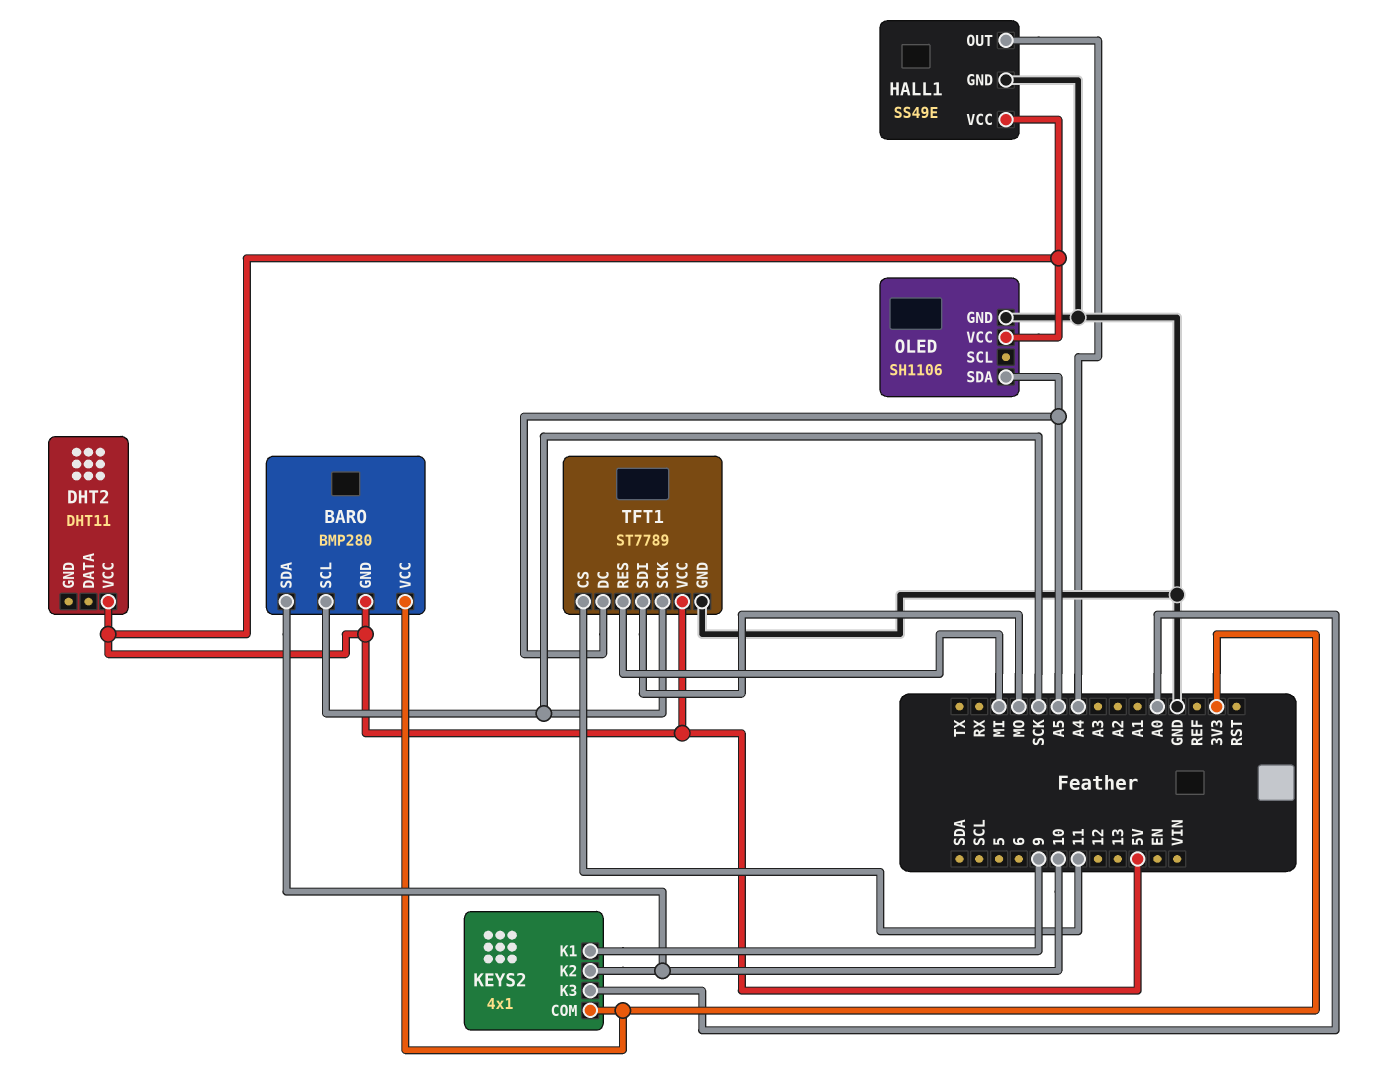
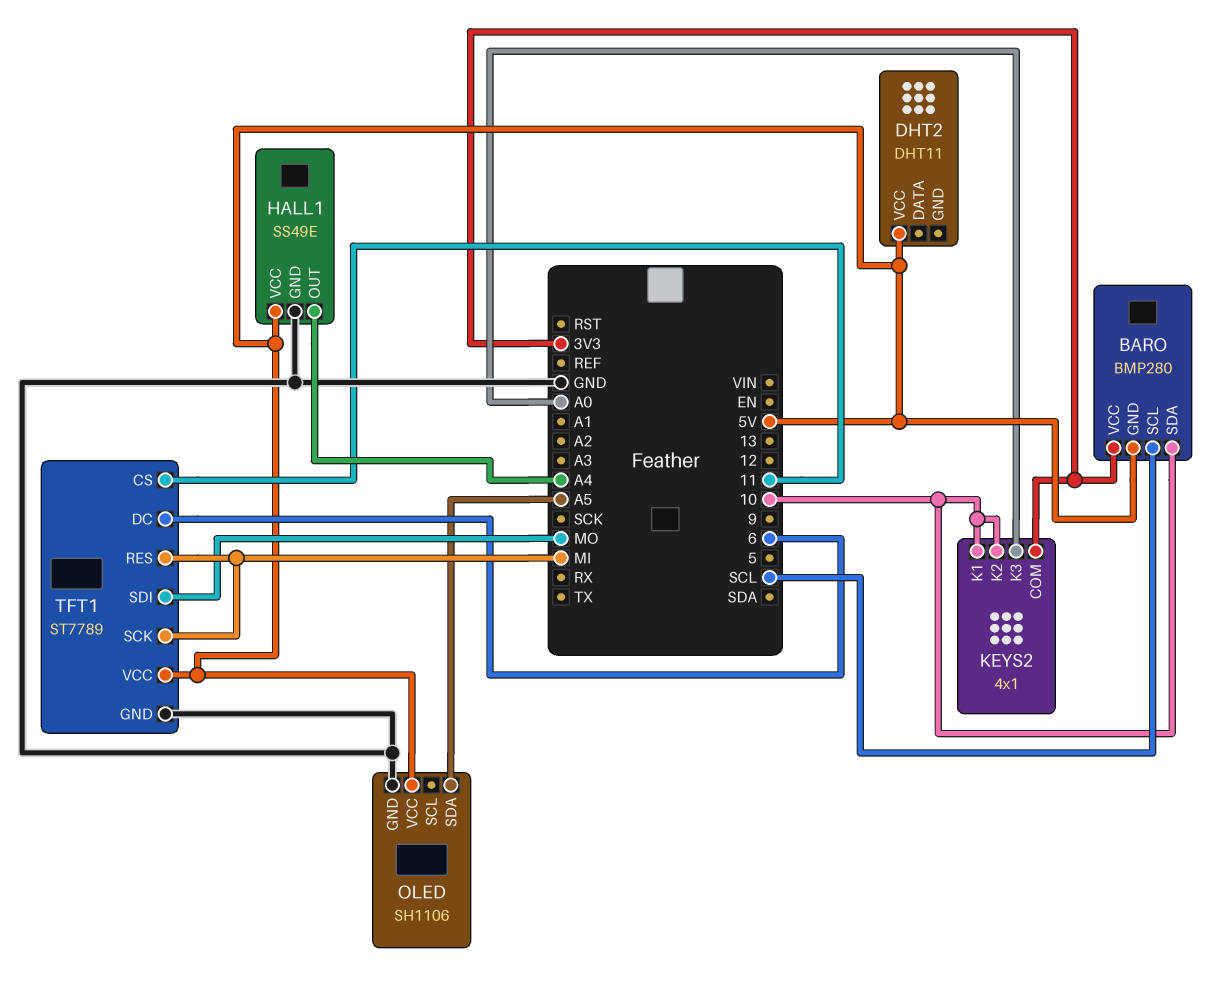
BARO pin SCL: SCK -> SCL
KEYS2 pin K1: 9 -> 10
TFT1 pin DC: A5 -> 6
TFT1 pin SCK: SCK -> MI

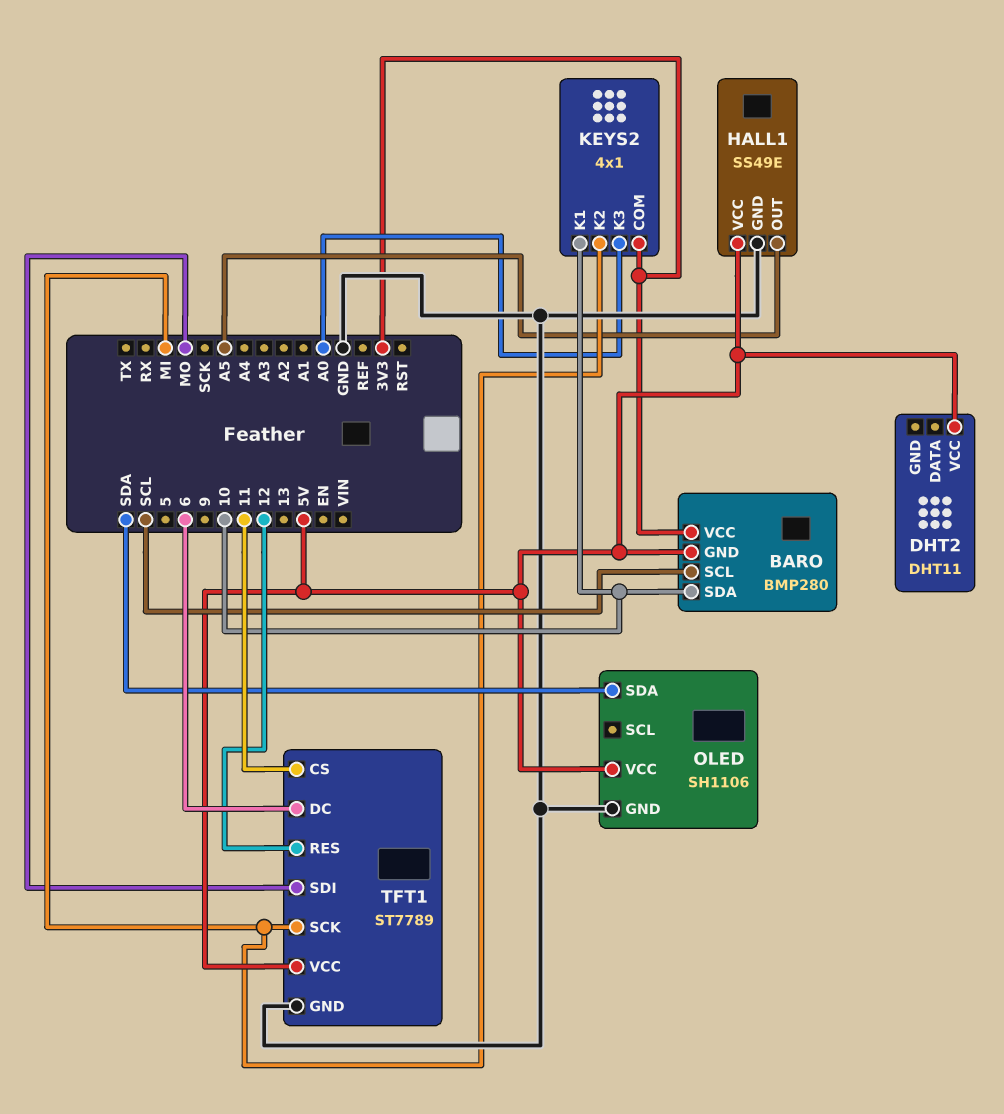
HALL1 pin OUT: A4 -> A5
KEYS2 pin K2: 10 -> MI
OLED pin SDA: A5 -> SDA
TFT1 pin RES: MI -> 12

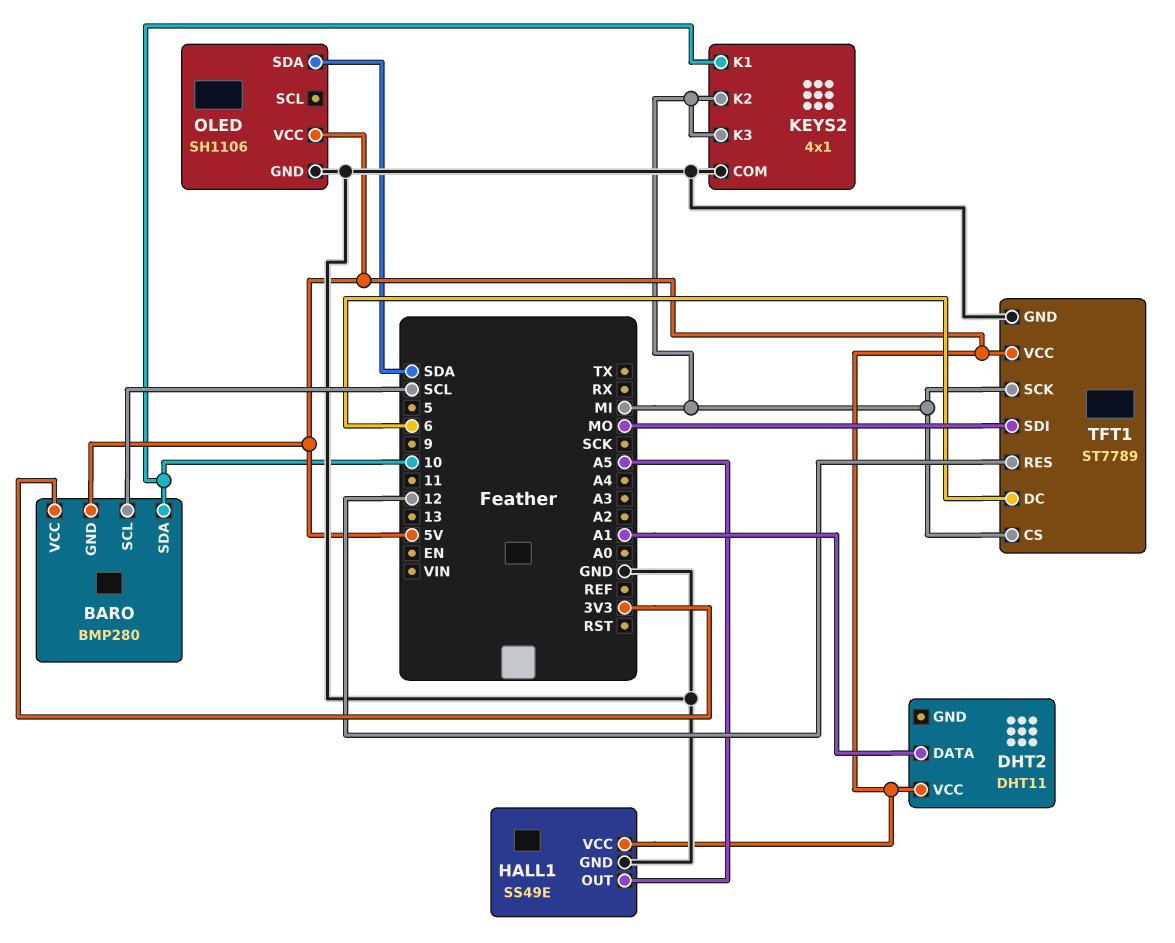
DHT2 pin DATA: none -> A1
KEYS2 pin COM: 3V3 -> GND
KEYS2 pin K3: A0 -> MI
TFT1 pin CS: 11 -> MI

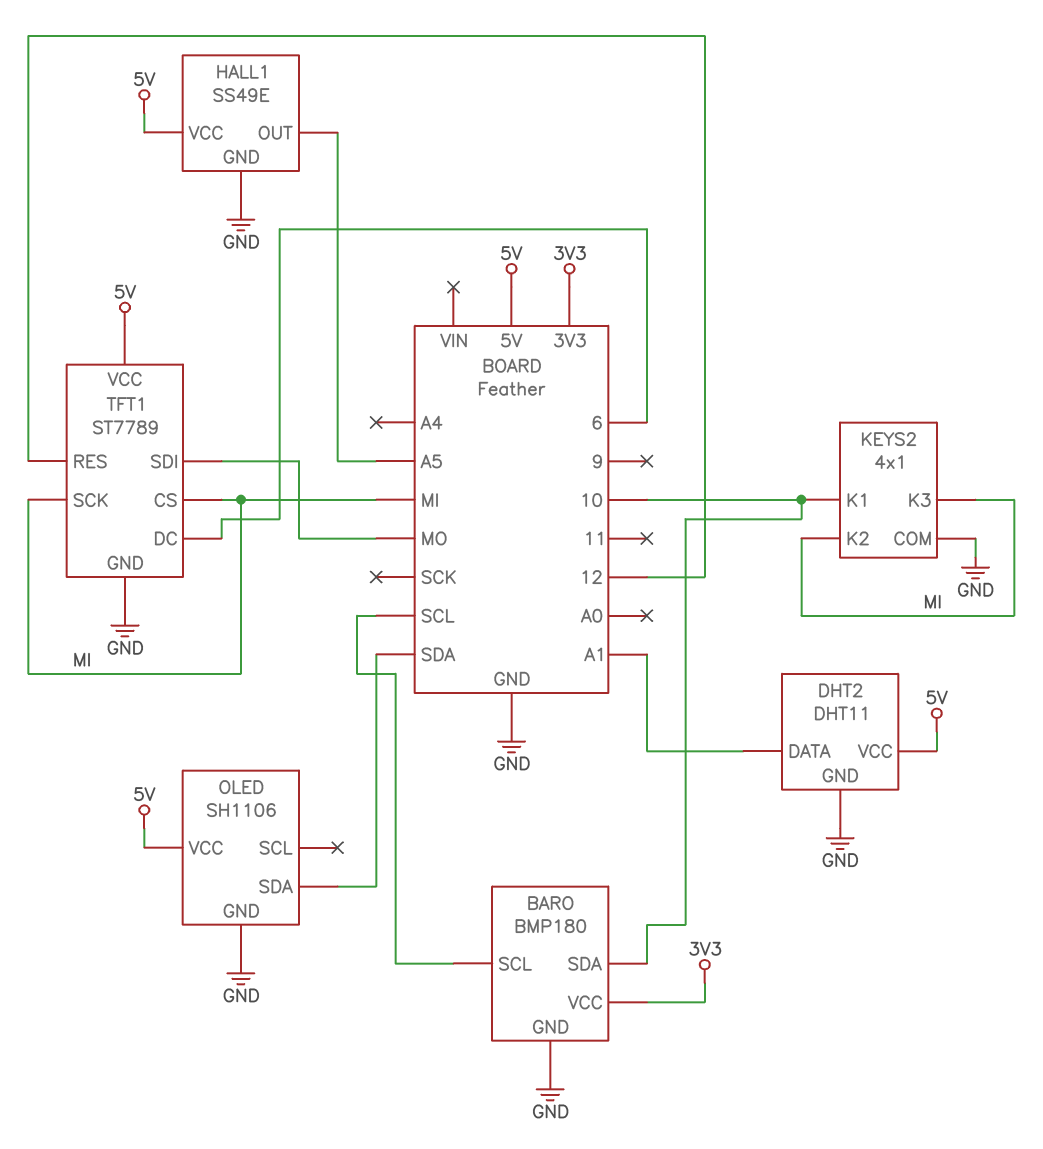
BARO: BMP280 -> BMP180
BARO pin GND: 5V -> GND
DHT2 pin GND: none -> GND

